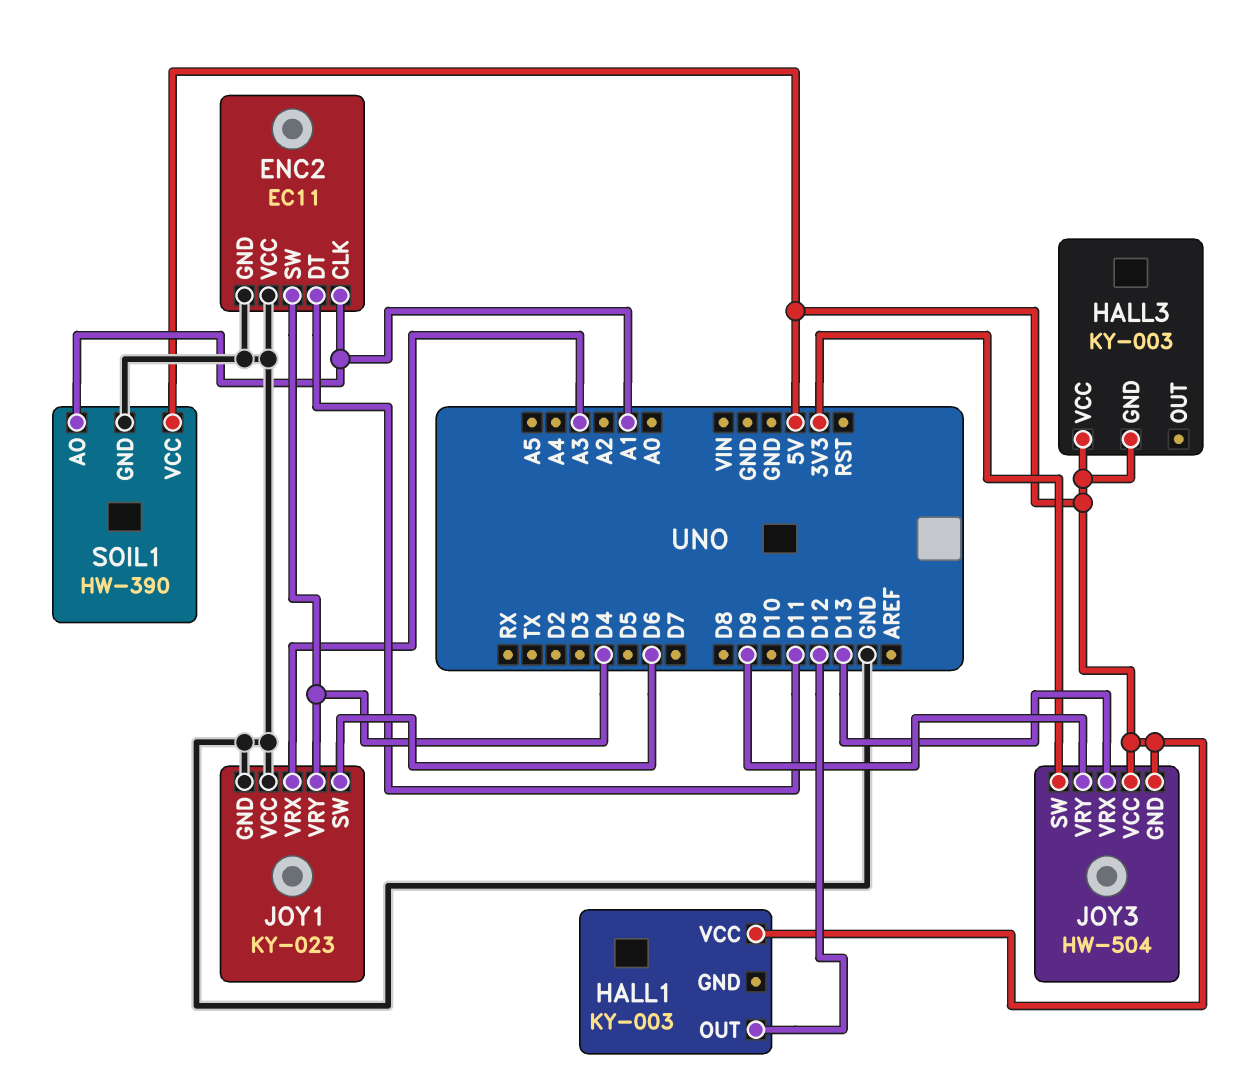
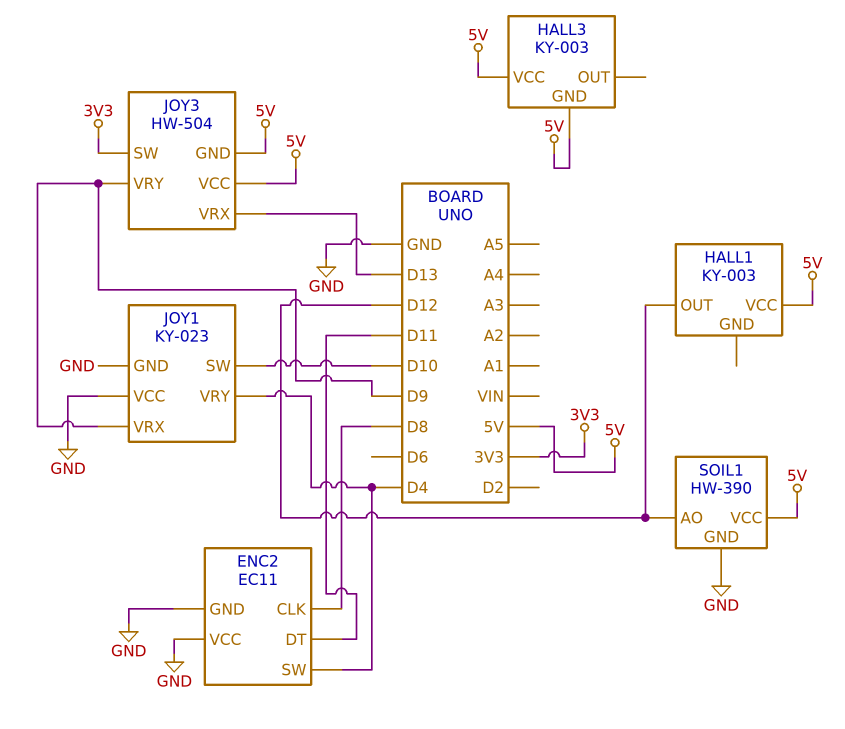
ENC2 pin CLK: A1 -> D8
JOY1 pin SW: D6 -> D10
JOY1 pin VRX: A3 -> D9
SOIL1 pin AO: A1 -> D12

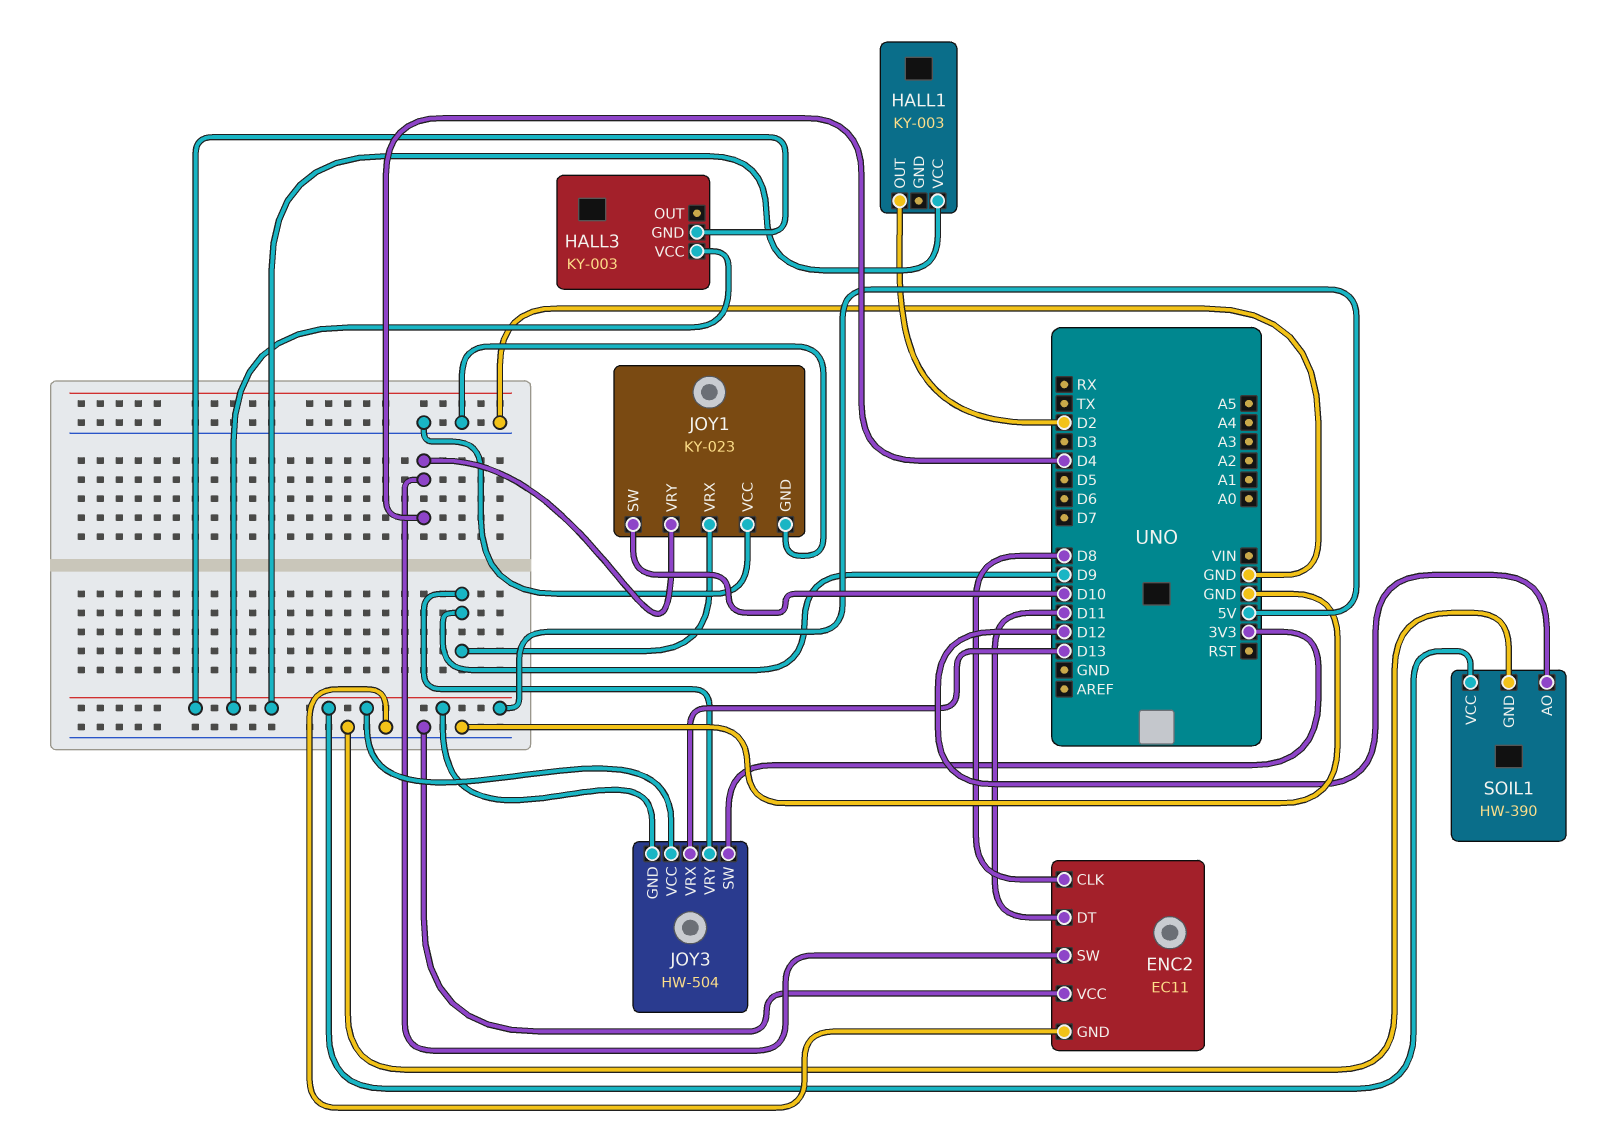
HALL1 pin OUT: D12 -> D2

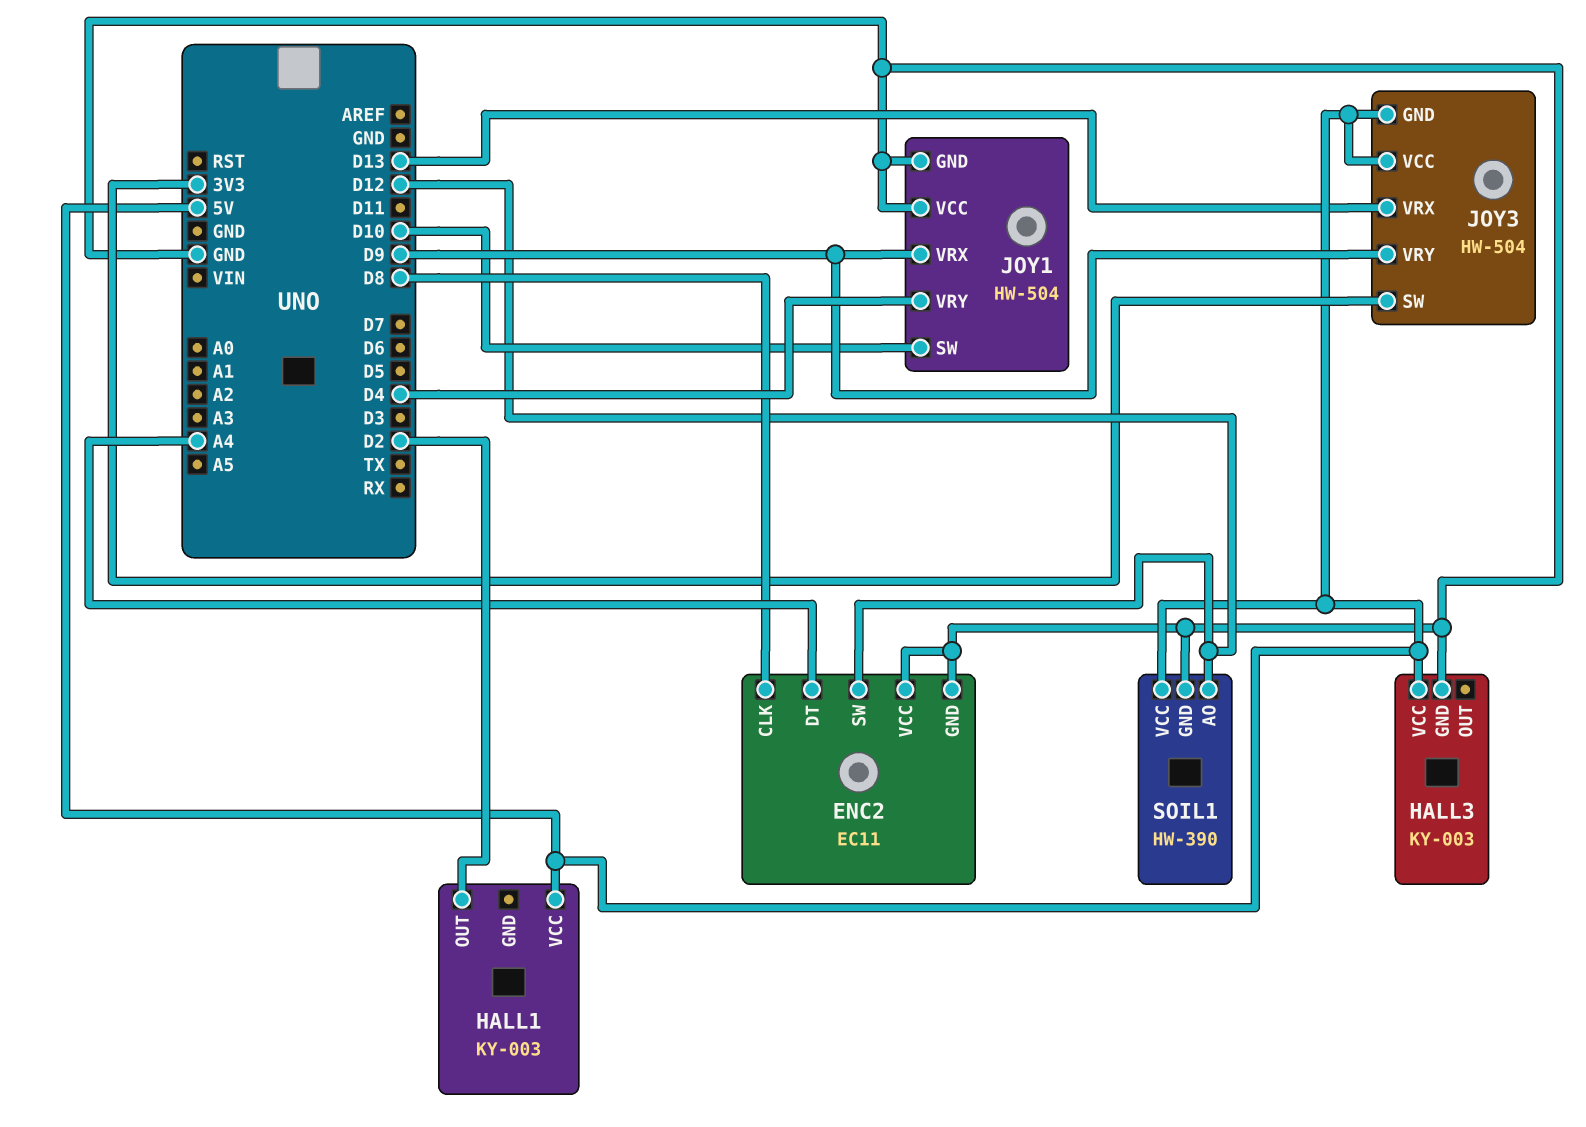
ENC2 pin DT: D11 -> A4
ENC2 pin SW: D4 -> D12
HALL3 pin GND: 5V -> GND
JOY1: KY-023 -> HW-504

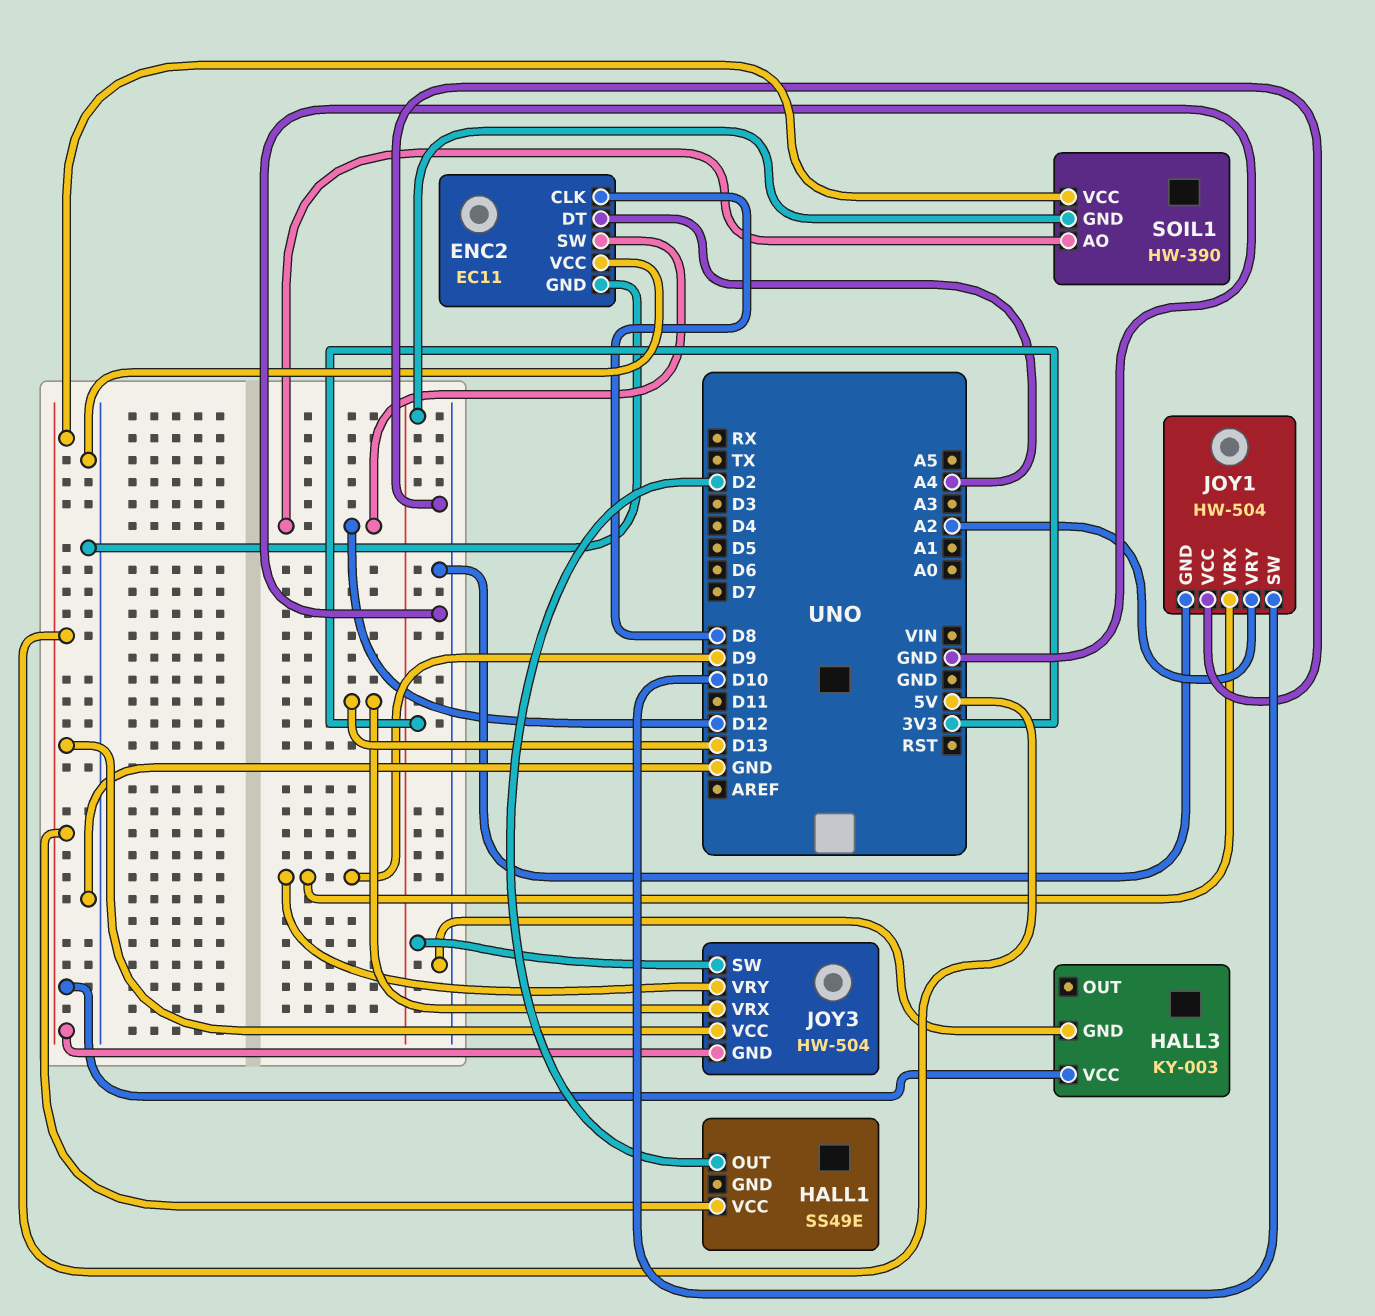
HALL1: KY-003 -> SS49E
JOY1 pin VRY: D4 -> A2
SOIL1 pin GND: GND -> 3V3

